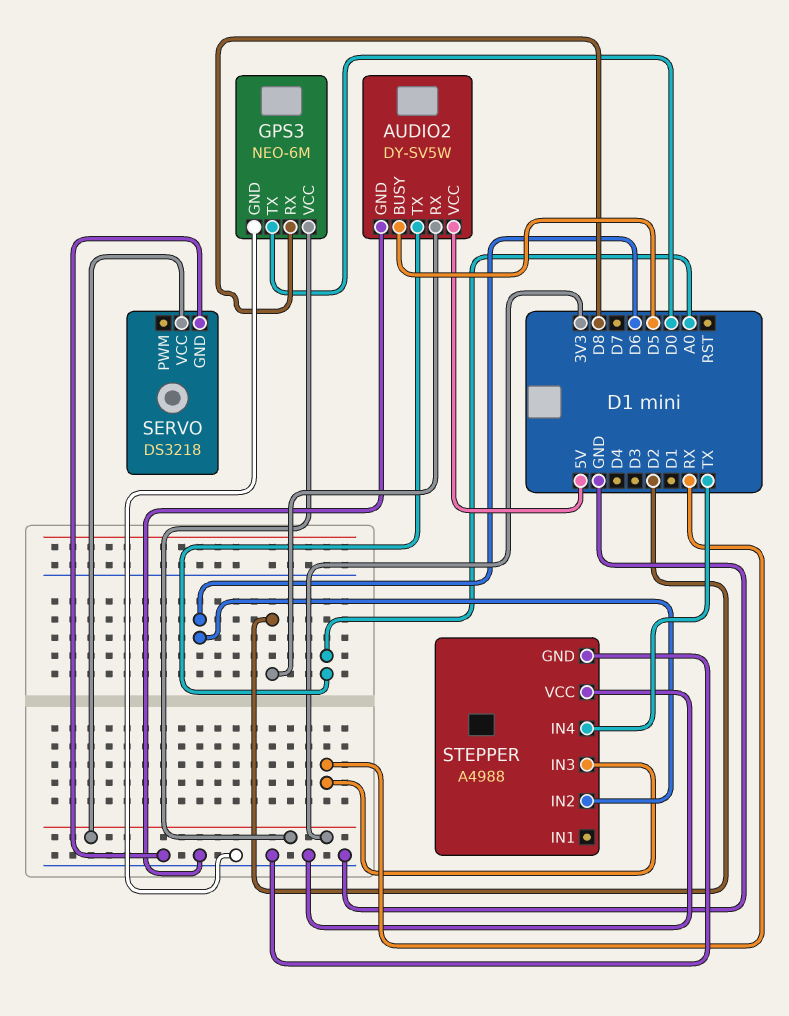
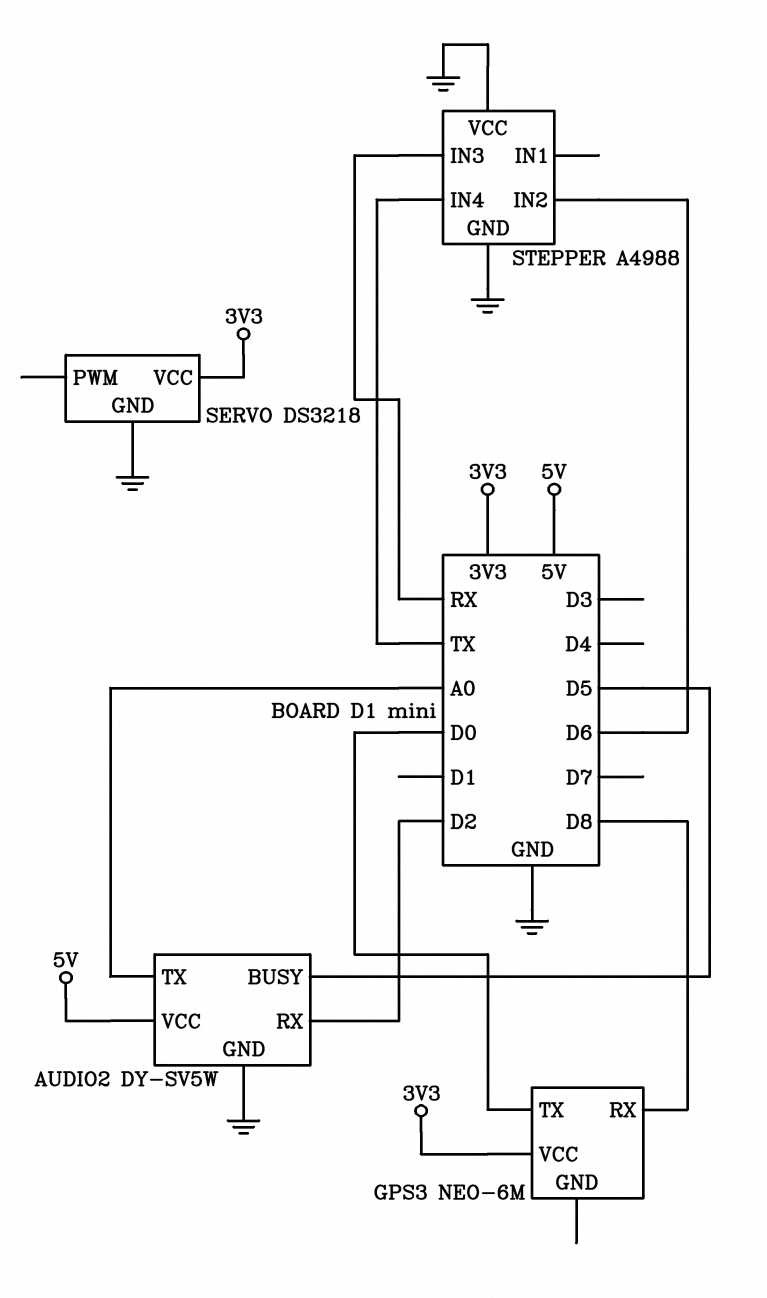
GPS3 pin GND: GND -> none

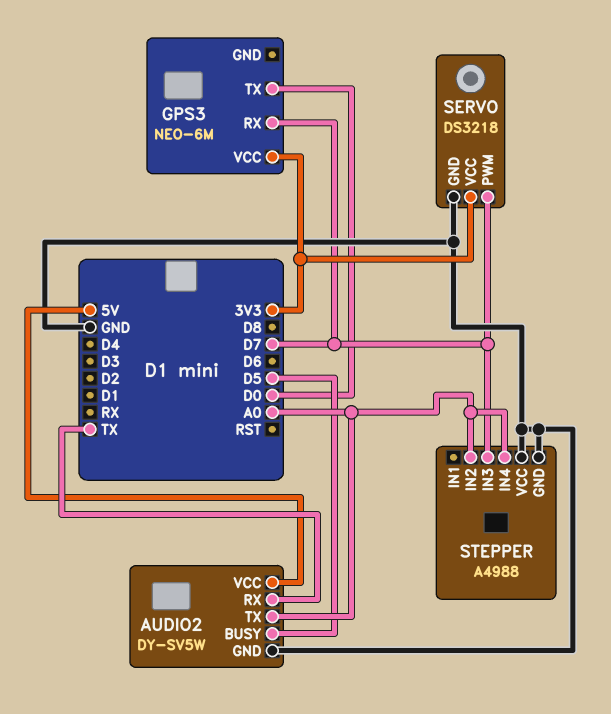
AUDIO2 pin RX: D2 -> TX
GPS3 pin RX: D8 -> D7
SERVO pin PWM: none -> D7
STEPPER pin IN2: D6 -> A0
STEPPER pin IN3: RX -> D7
STEPPER pin IN4: TX -> A0

